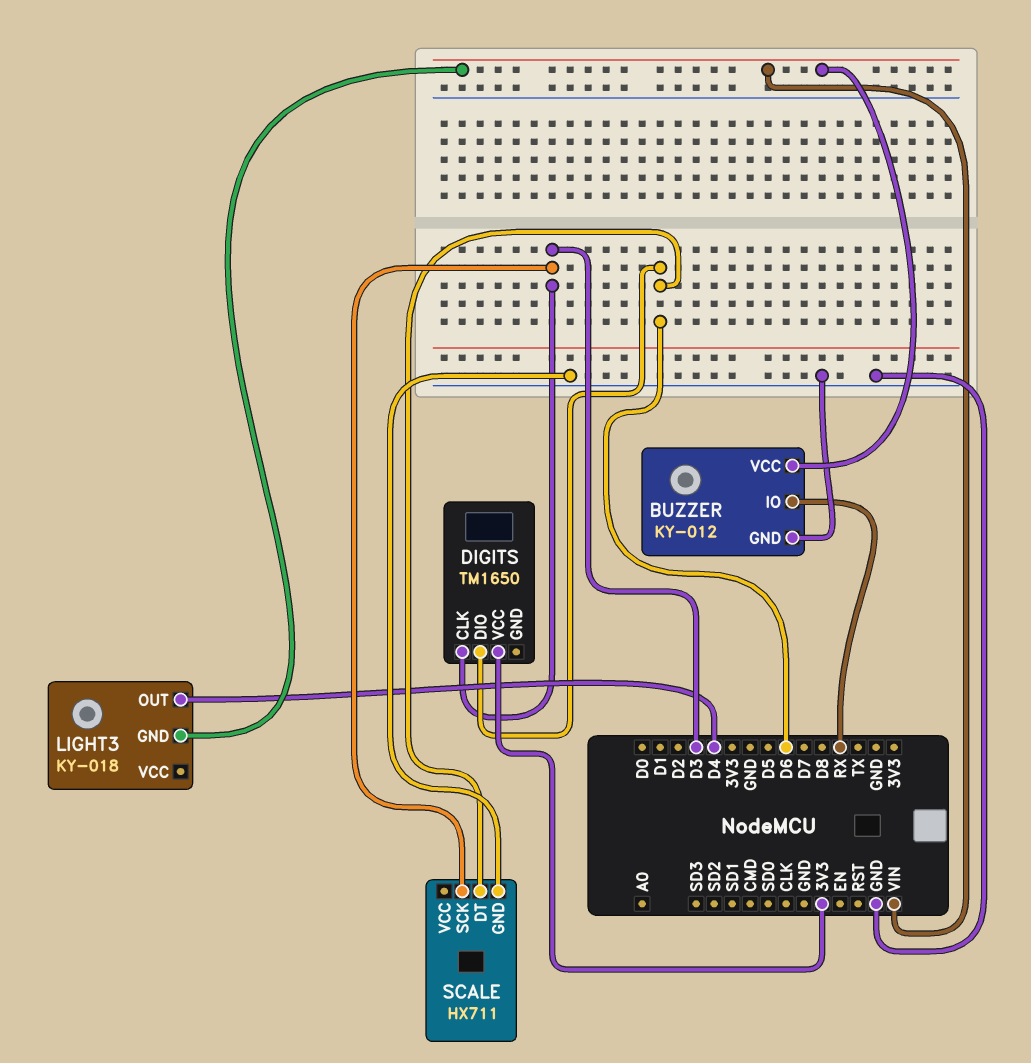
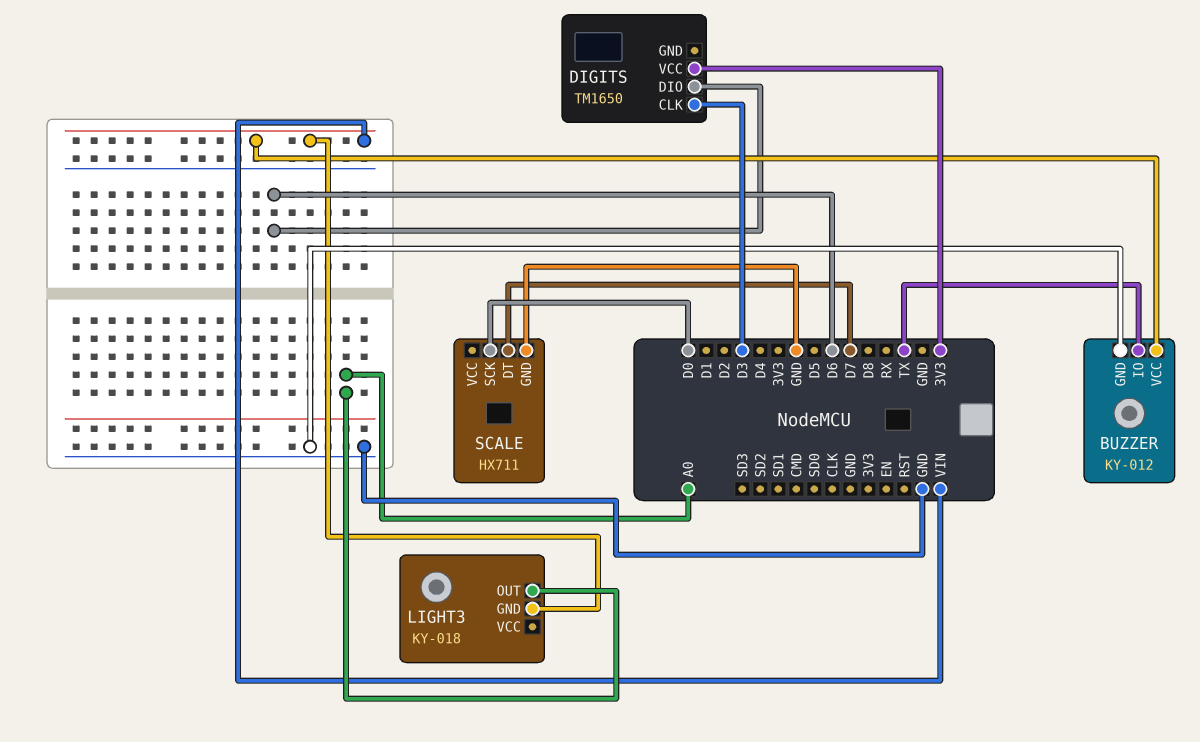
BUZZER pin IO: RX -> TX
LIGHT3 pin OUT: D4 -> A0
SCALE pin DT: D6 -> D7
SCALE pin SCK: D3 -> D0

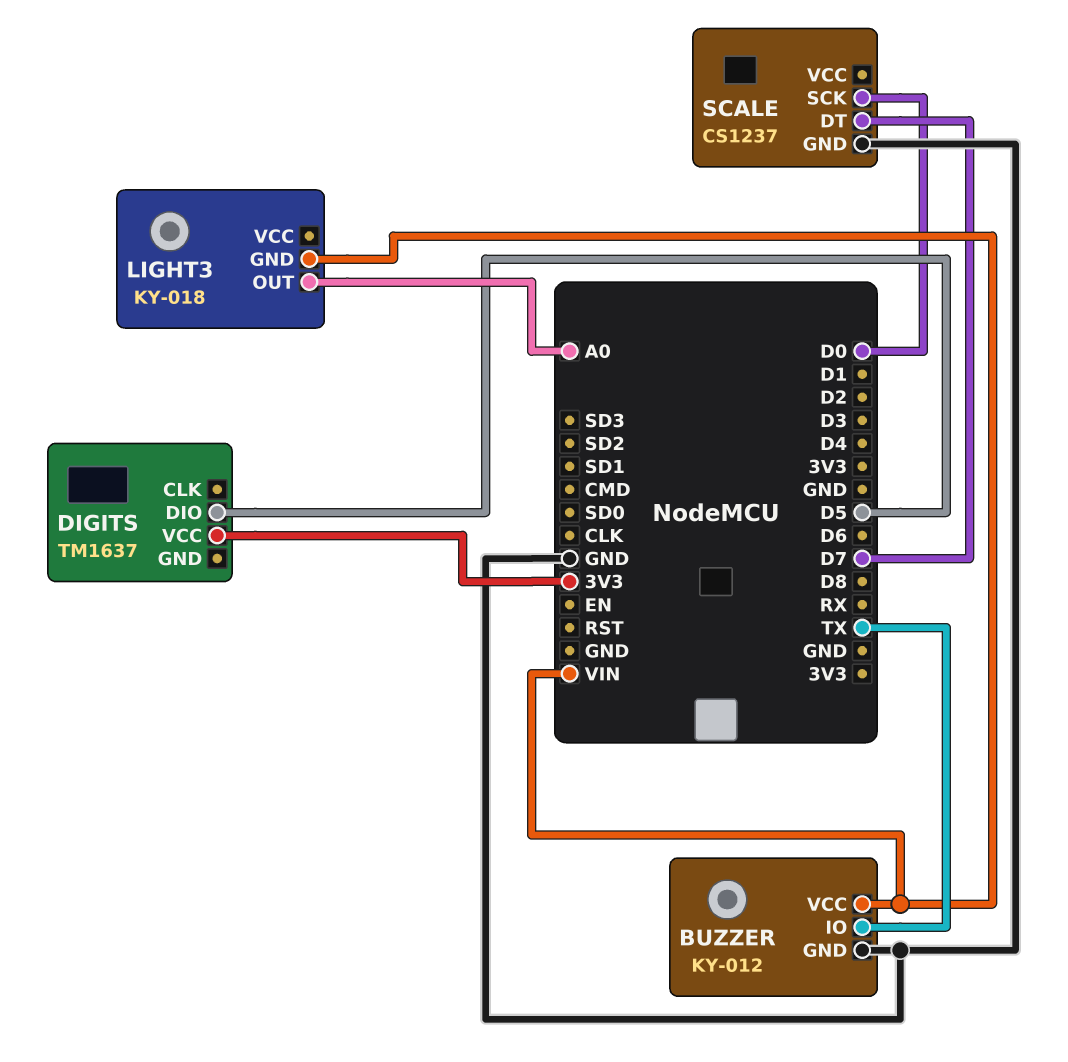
DIGITS: TM1650 -> TM1637
DIGITS pin CLK: D3 -> none
DIGITS pin DIO: D6 -> D5
SCALE: HX711 -> CS1237

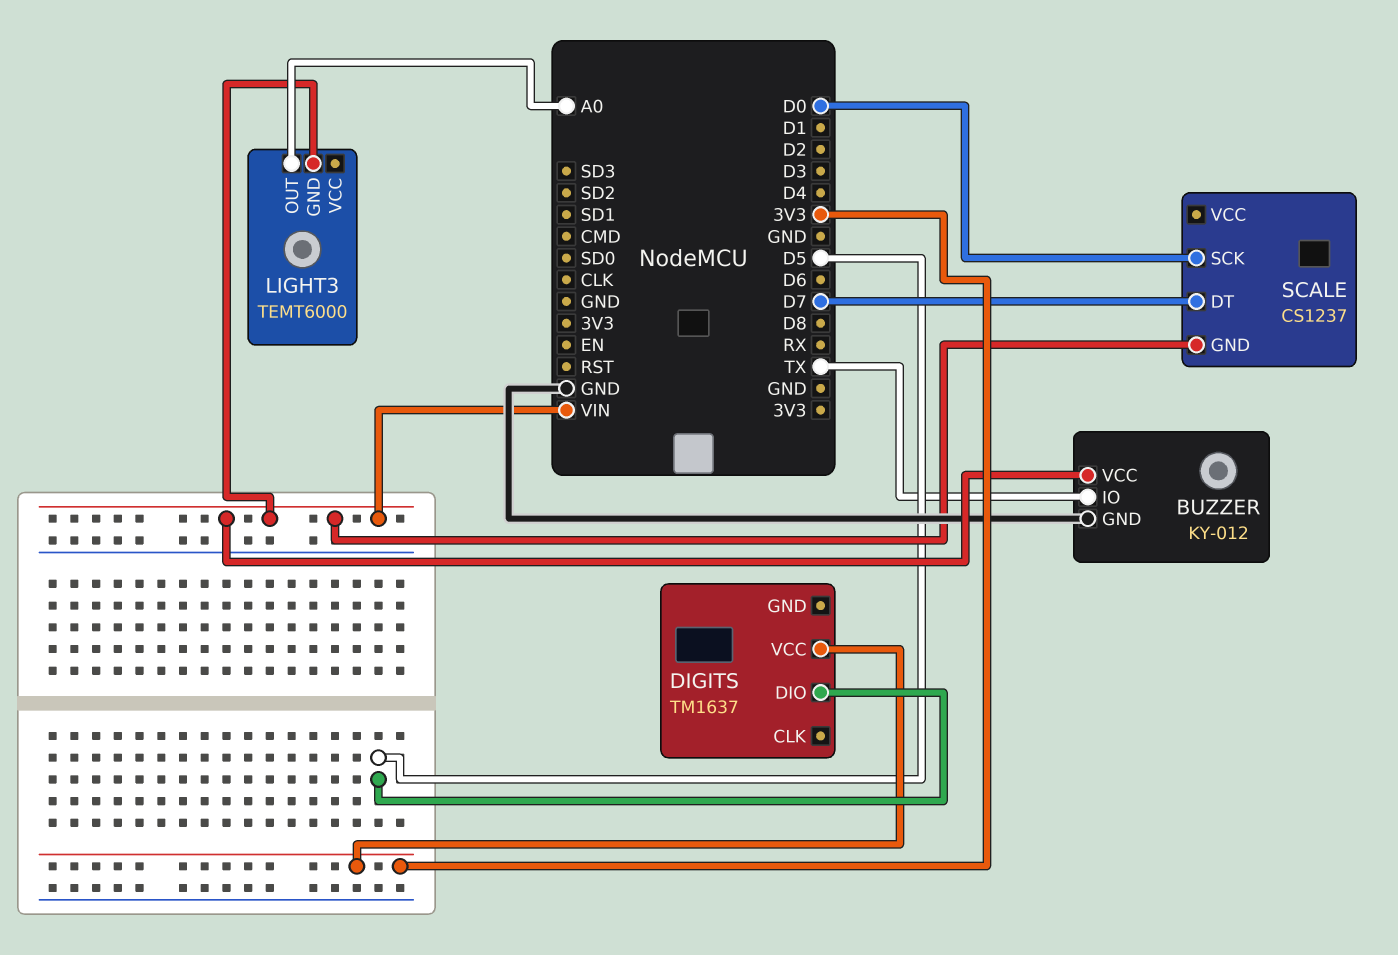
LIGHT3: KY-018 -> TEMT6000
SCALE pin GND: GND -> VIN

